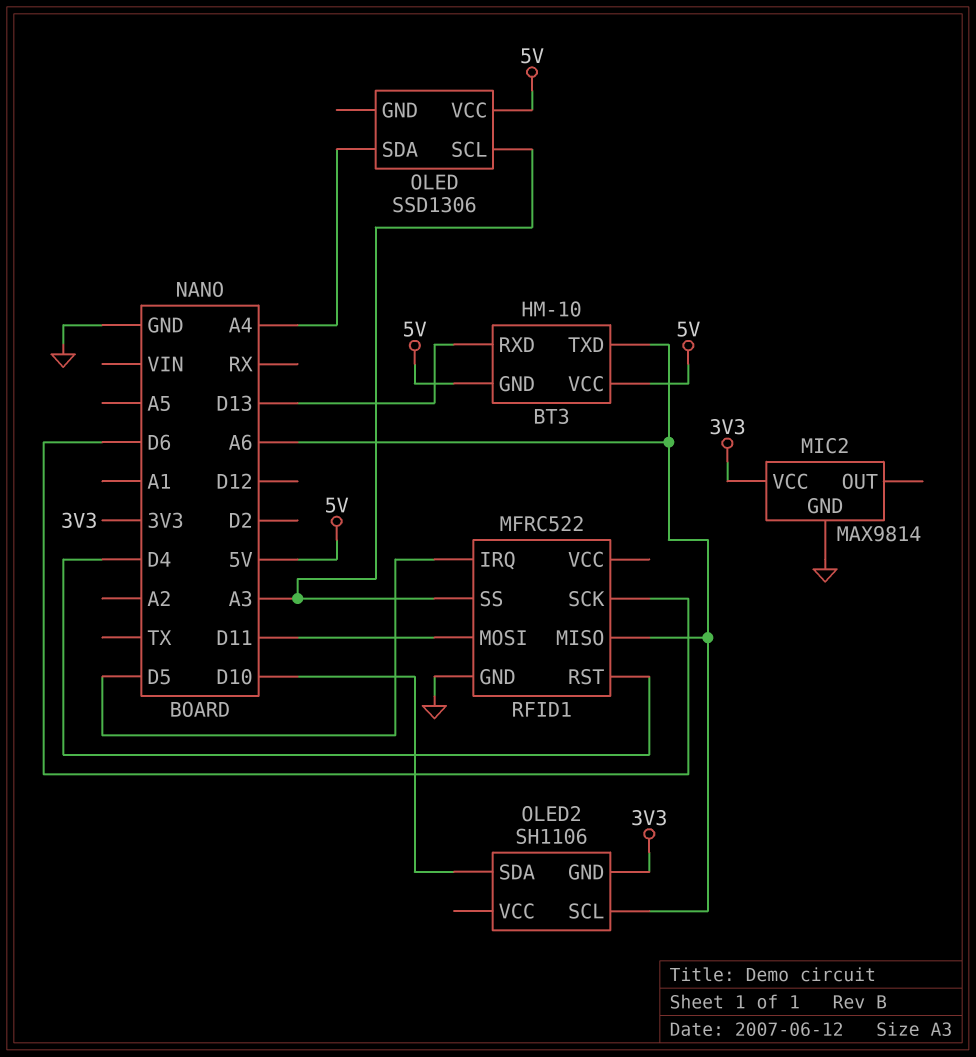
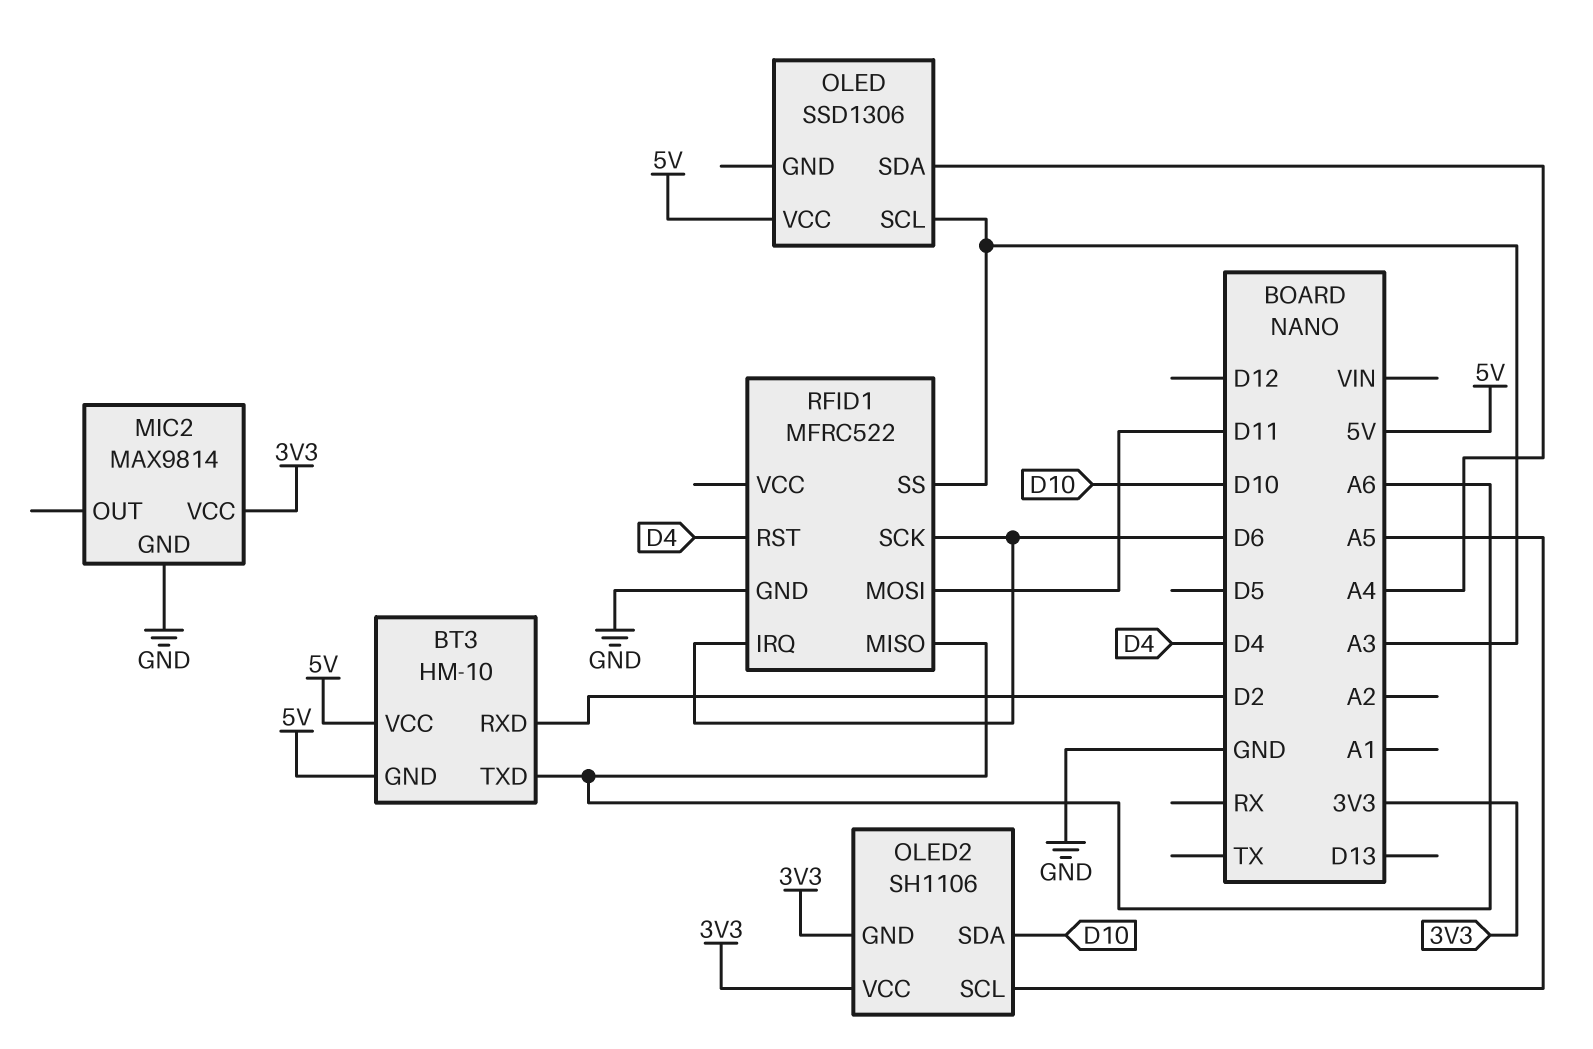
BT3 pin RXD: D13 -> D2
OLED2 pin SCL: A6 -> A5
OLED2 pin VCC: none -> 3V3
RFID1 pin IRQ: D5 -> D6

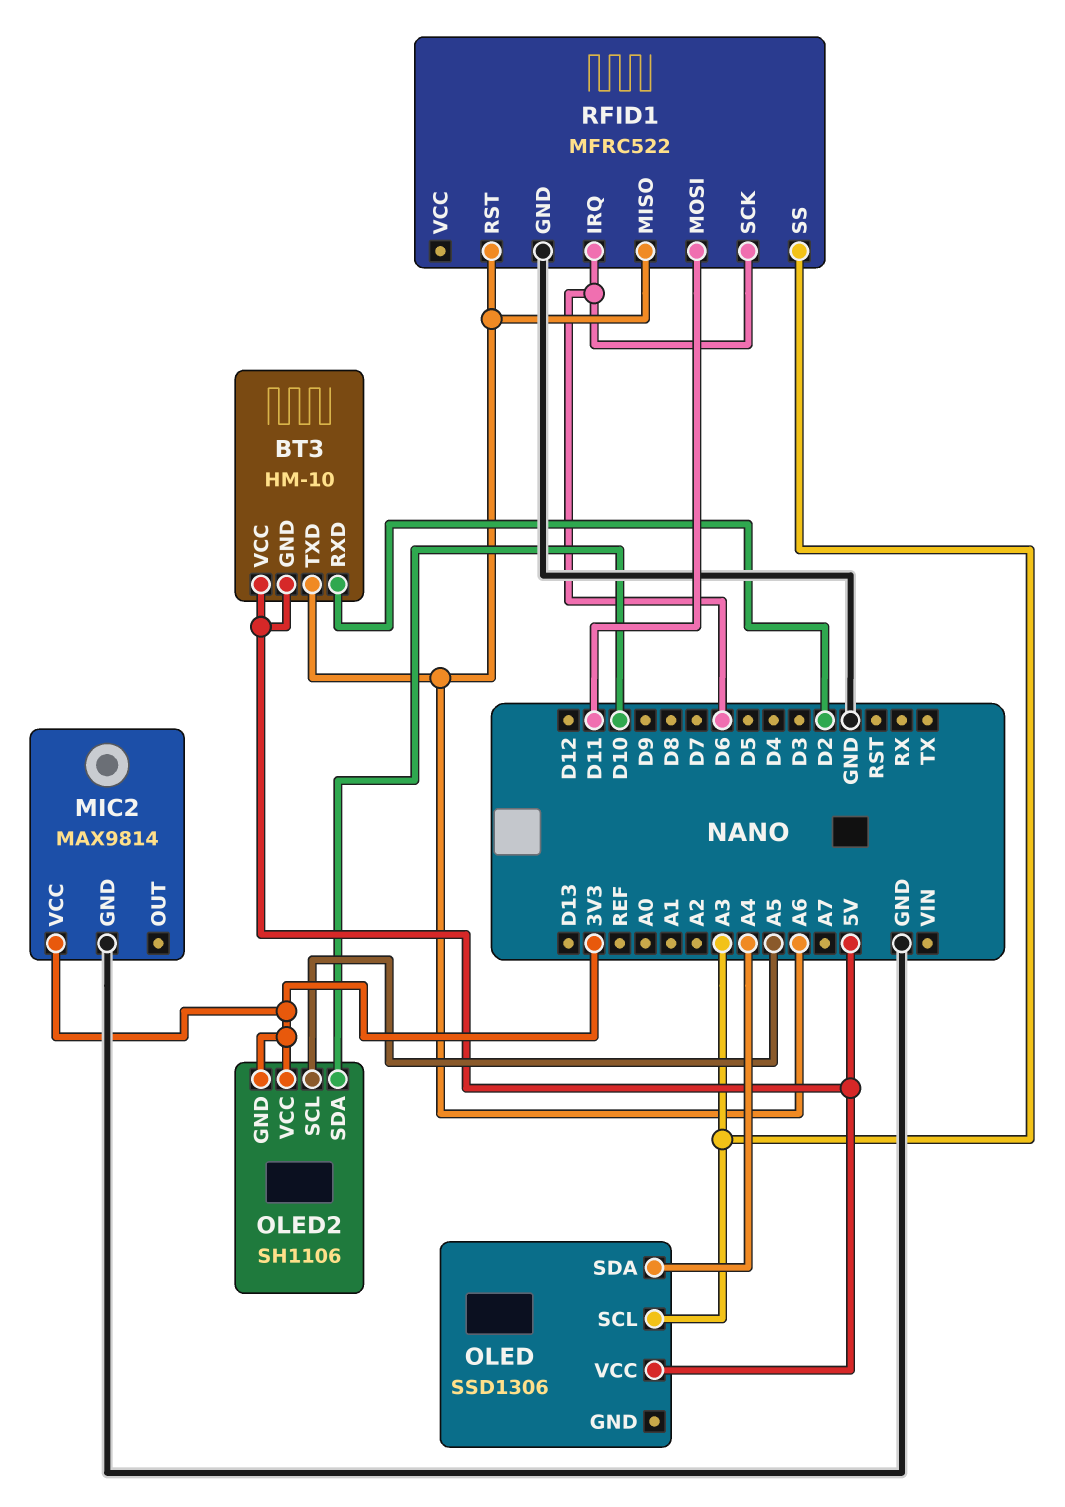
RFID1 pin RST: D4 -> A6

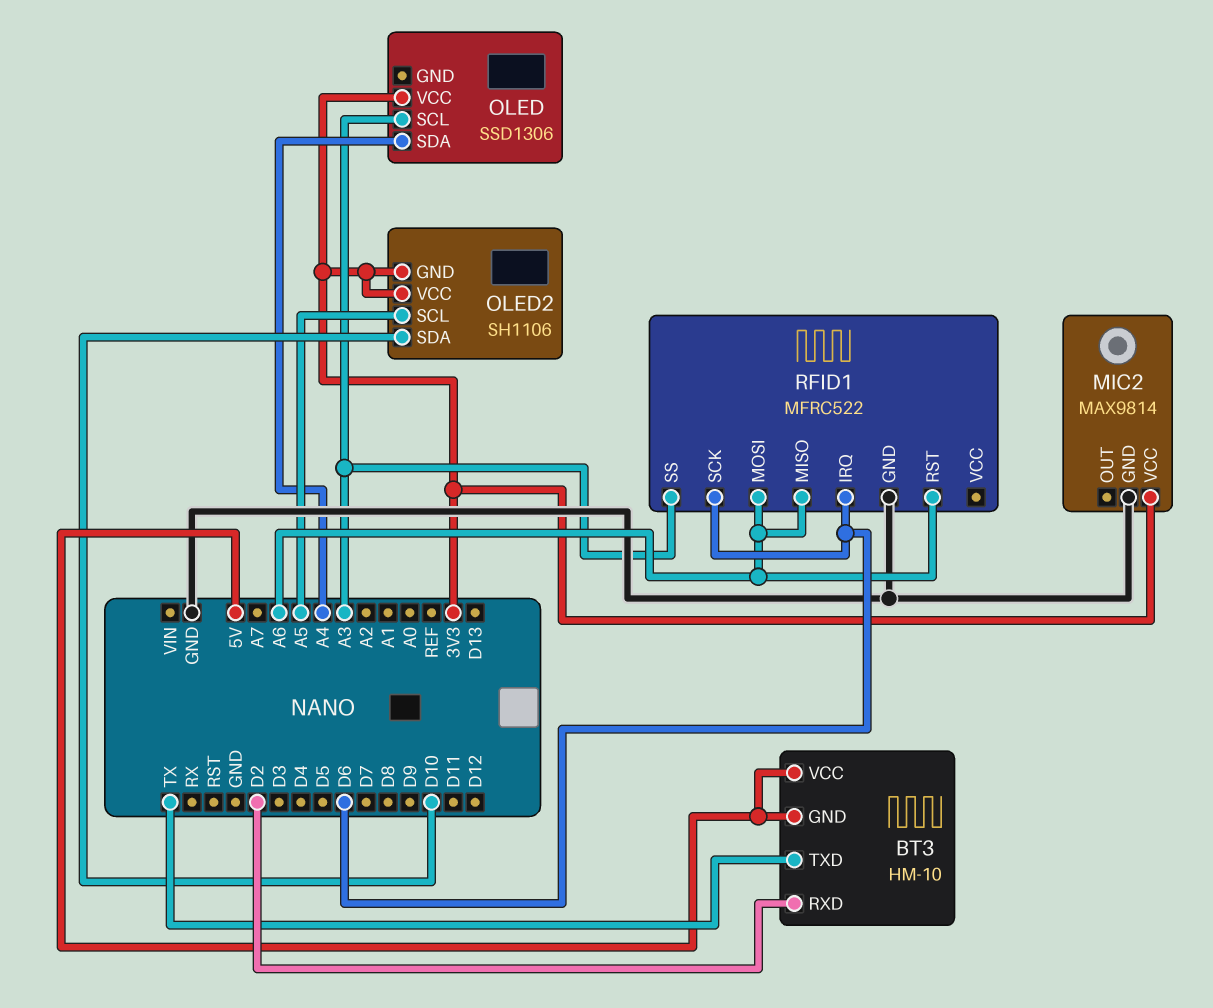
BT3 pin TXD: A6 -> TX
OLED pin VCC: 5V -> 3V3
RFID1 pin MOSI: D11 -> A6

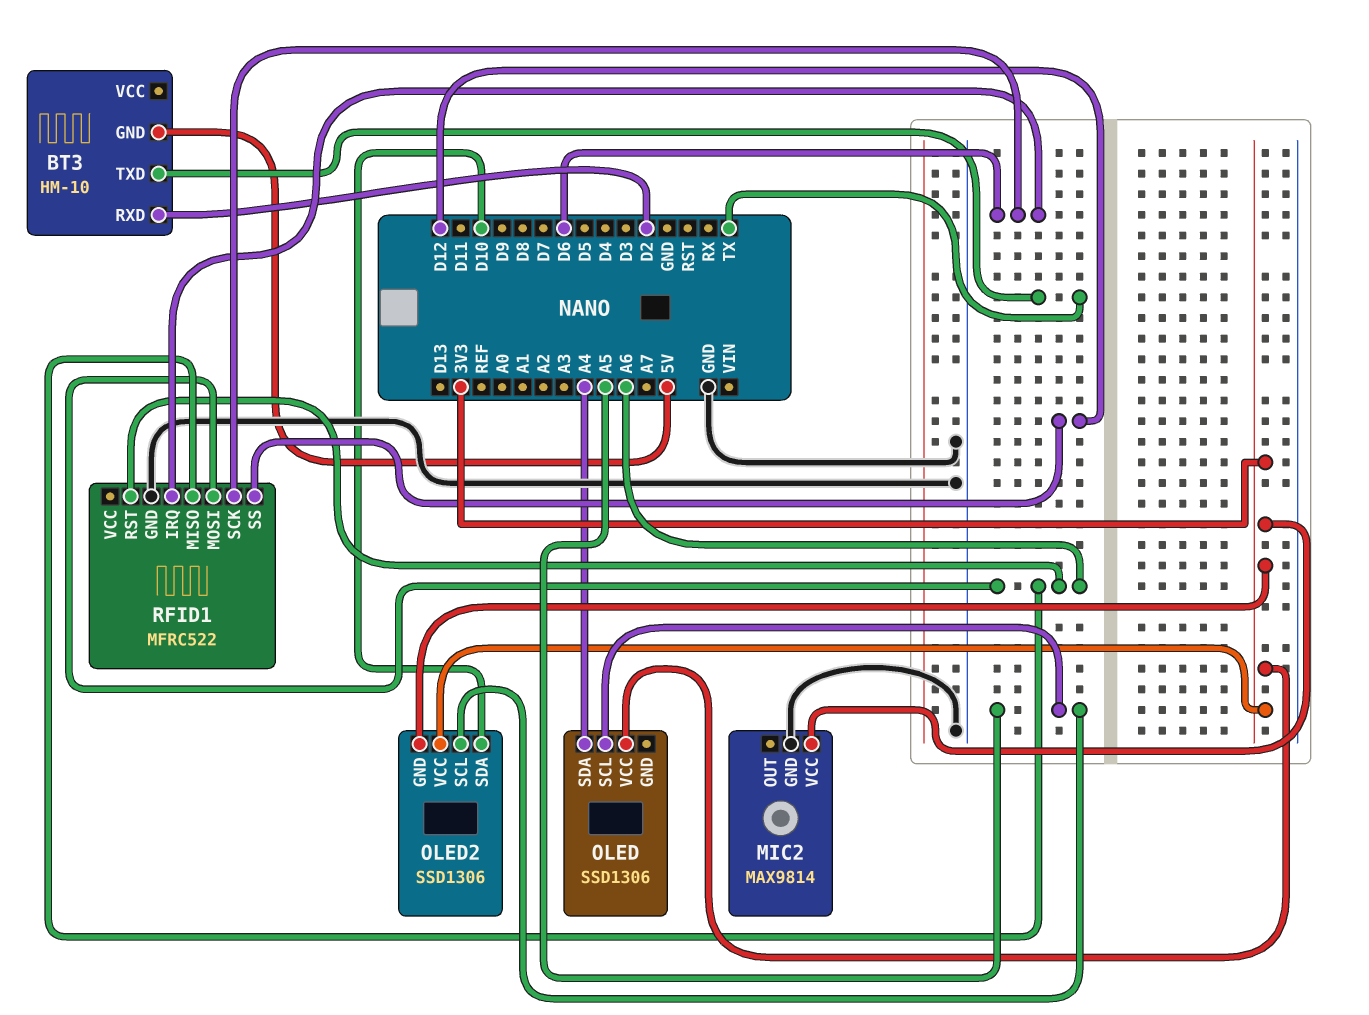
BT3 pin VCC: 5V -> none
OLED pin SCL: A3 -> A5
OLED2: SH1106 -> SSD1306
RFID1 pin SS: A3 -> D12

